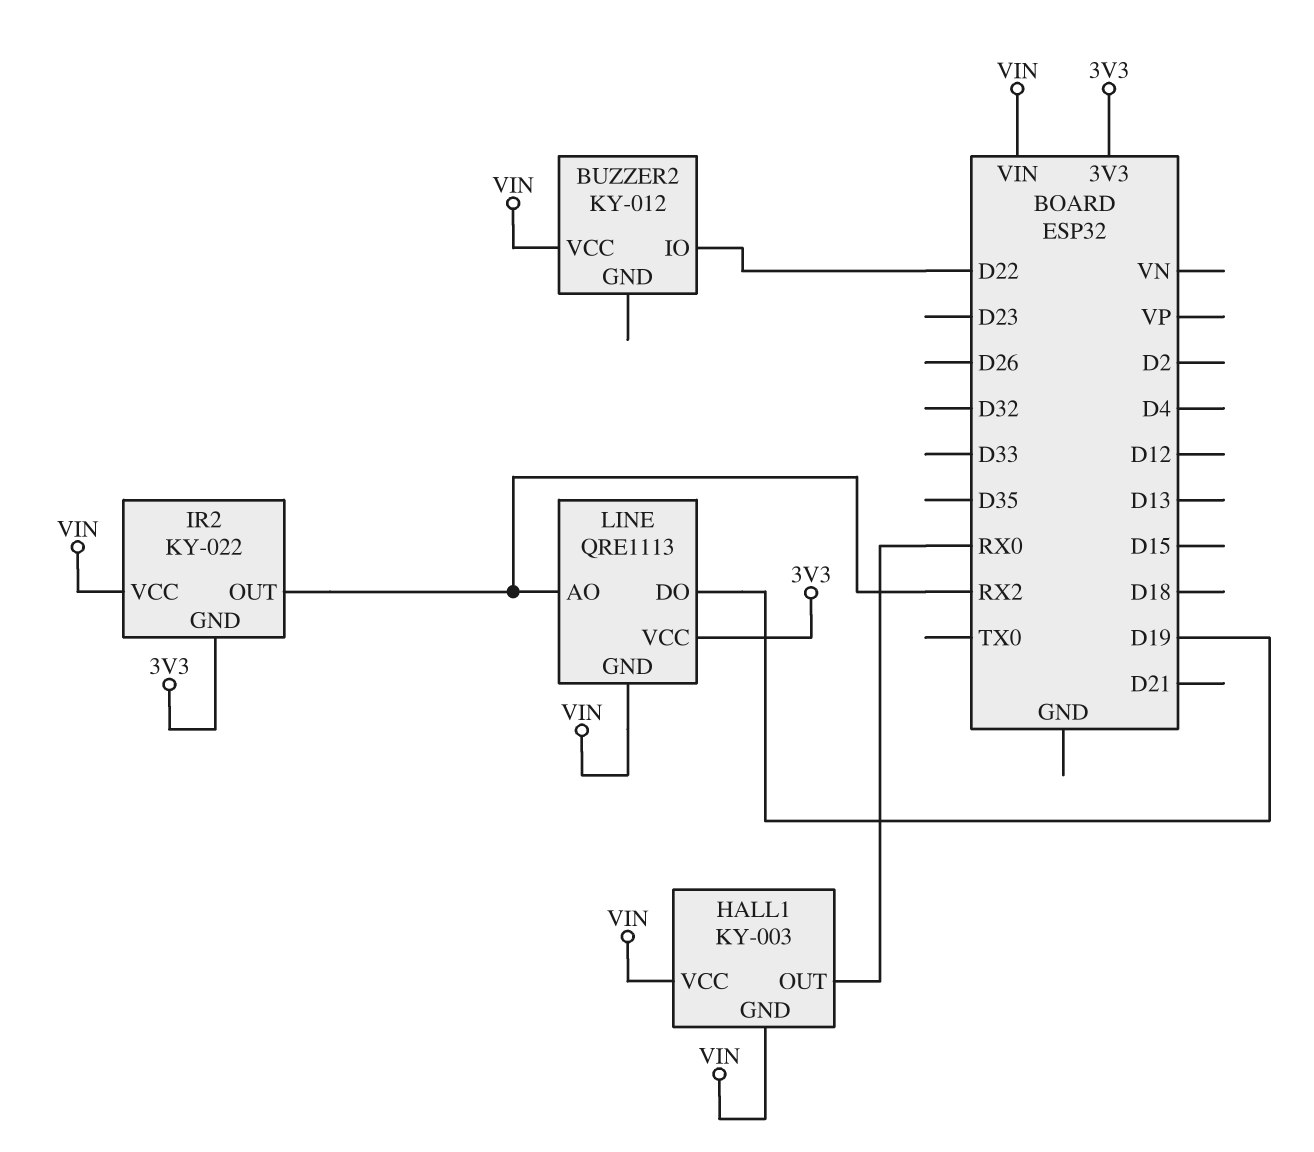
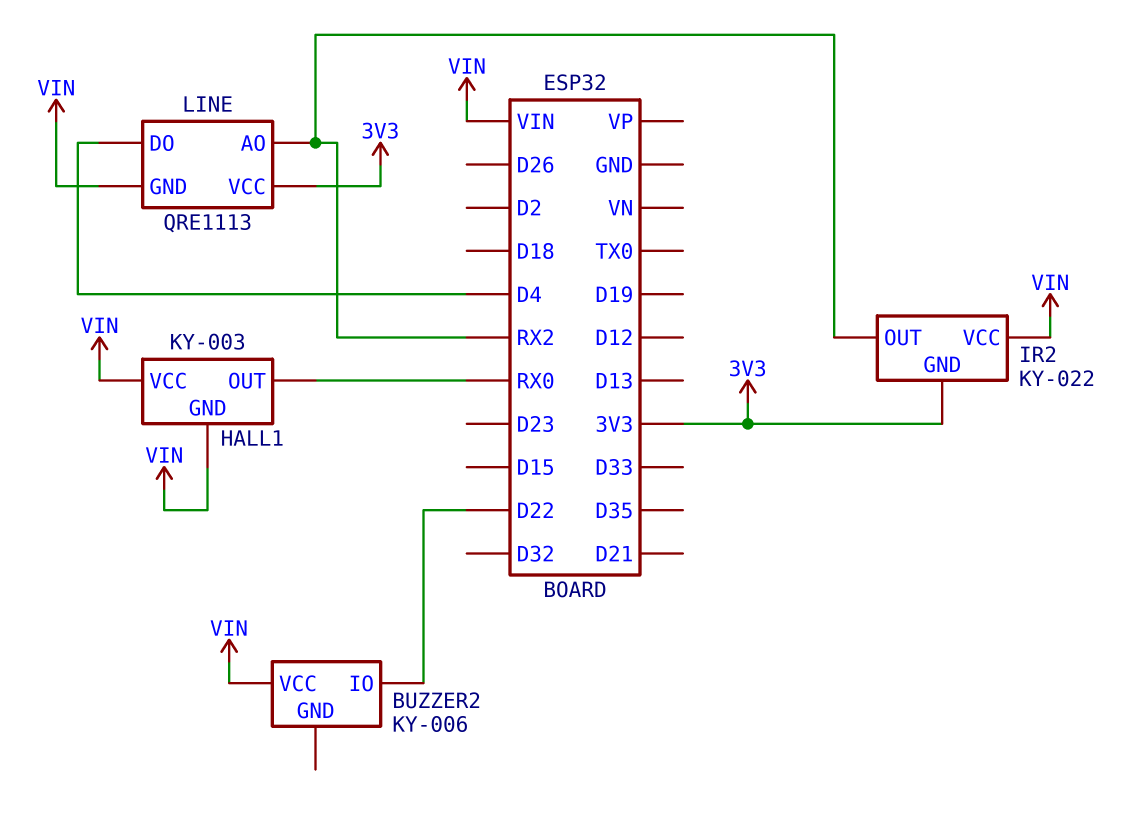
BUZZER2: KY-012 -> KY-006
LINE pin DO: D19 -> D4

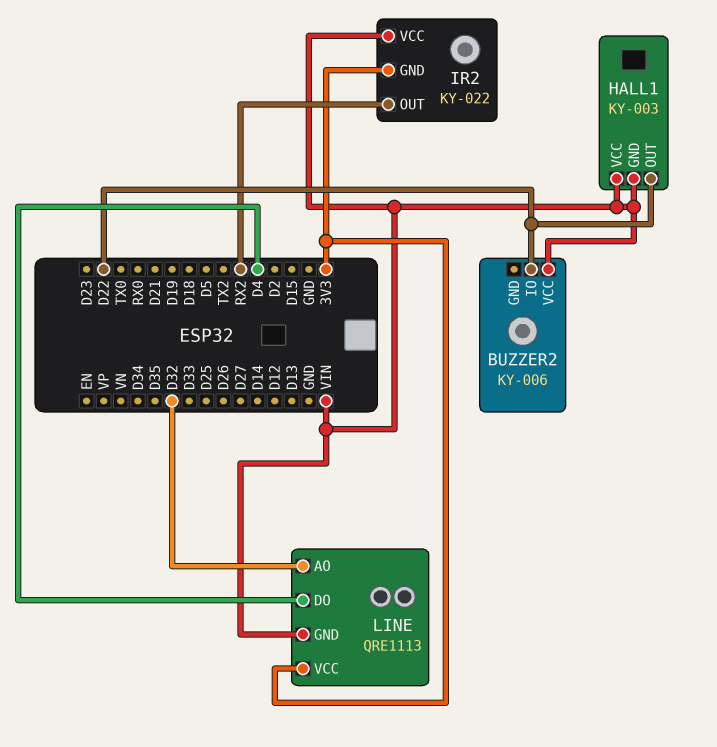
HALL1 pin OUT: RX0 -> D22
LINE pin AO: RX2 -> D32

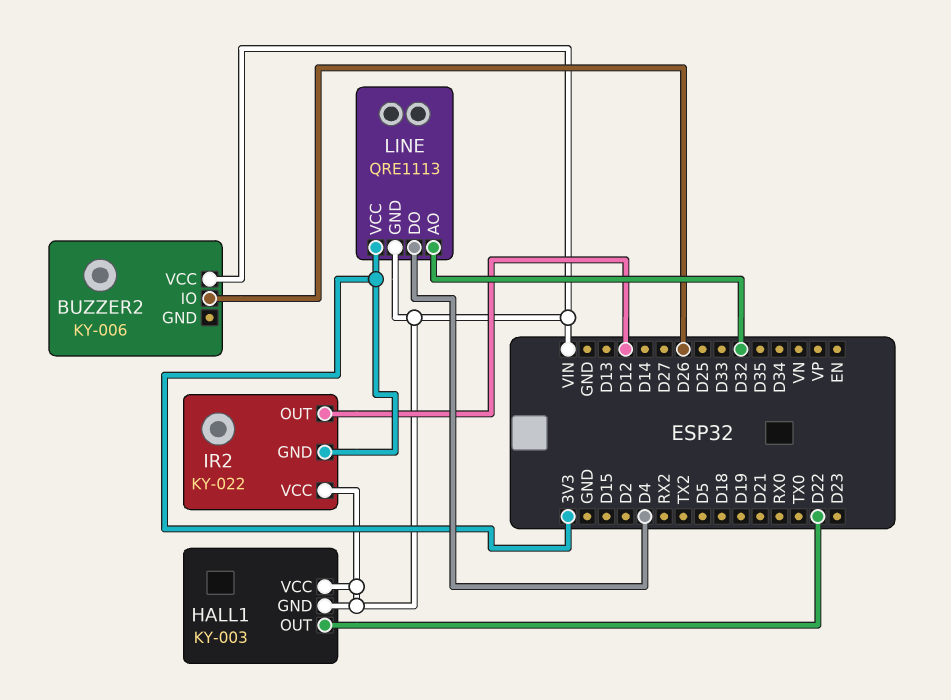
BUZZER2 pin IO: D22 -> D26
IR2 pin OUT: RX2 -> D12

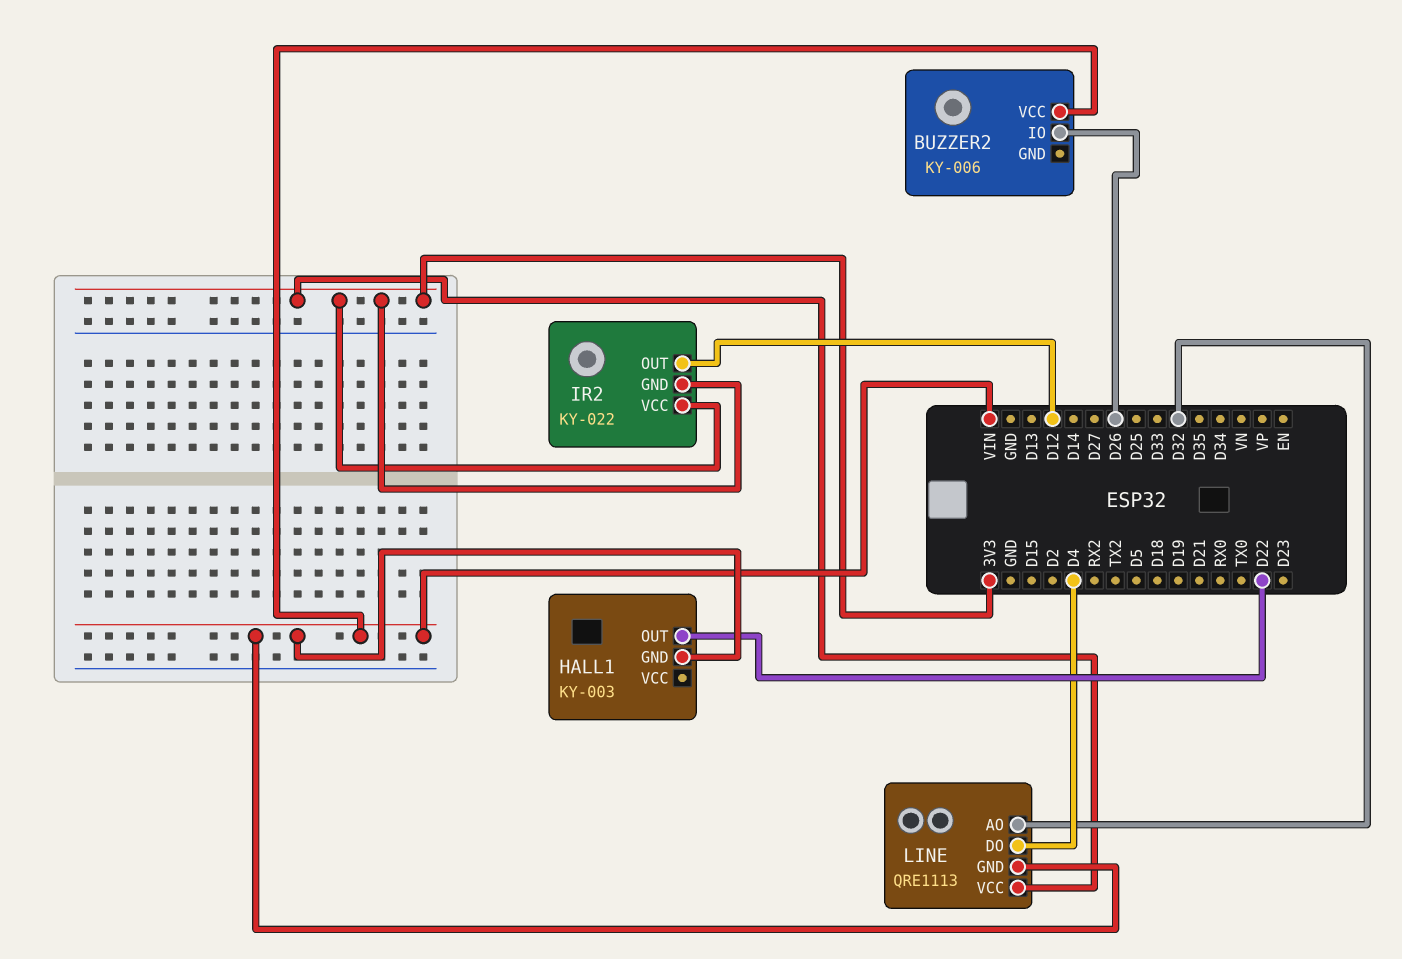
HALL1 pin VCC: VIN -> none
IR2 pin VCC: VIN -> 3V3

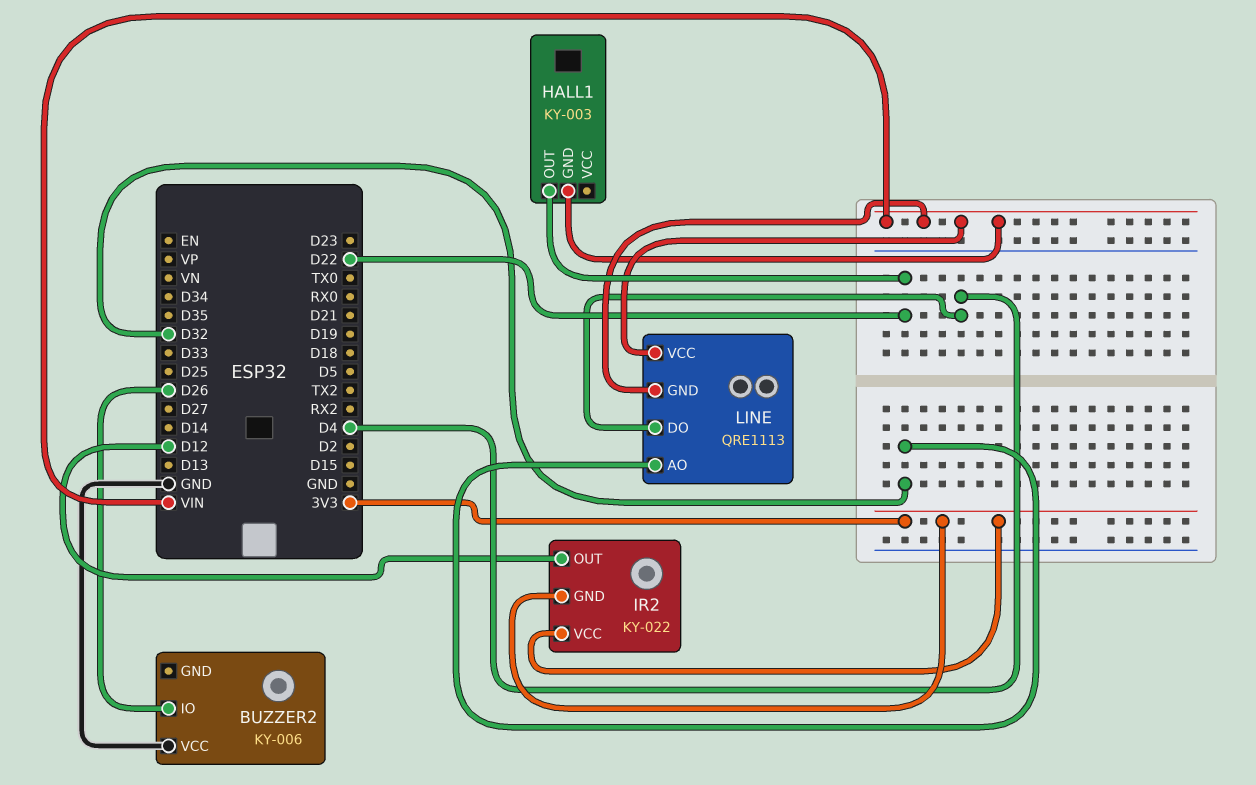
BUZZER2 pin VCC: VIN -> GND
LINE pin VCC: 3V3 -> VIN

